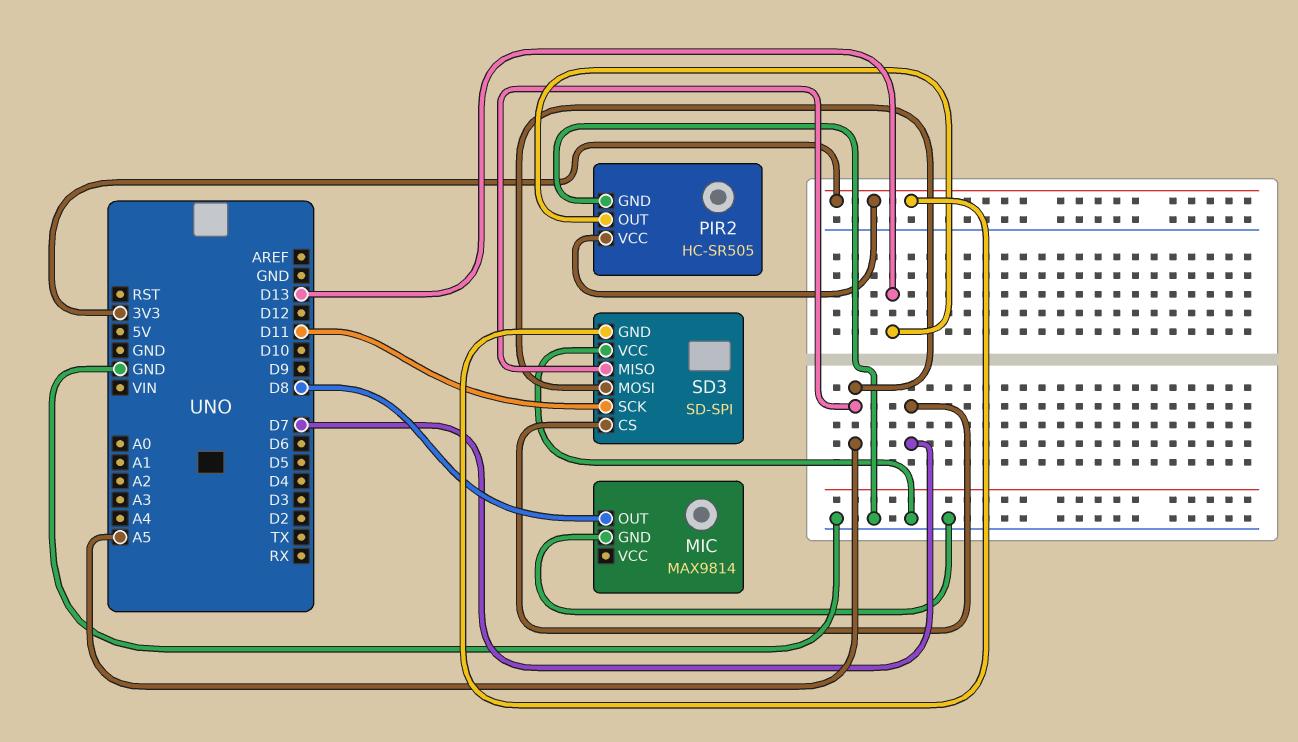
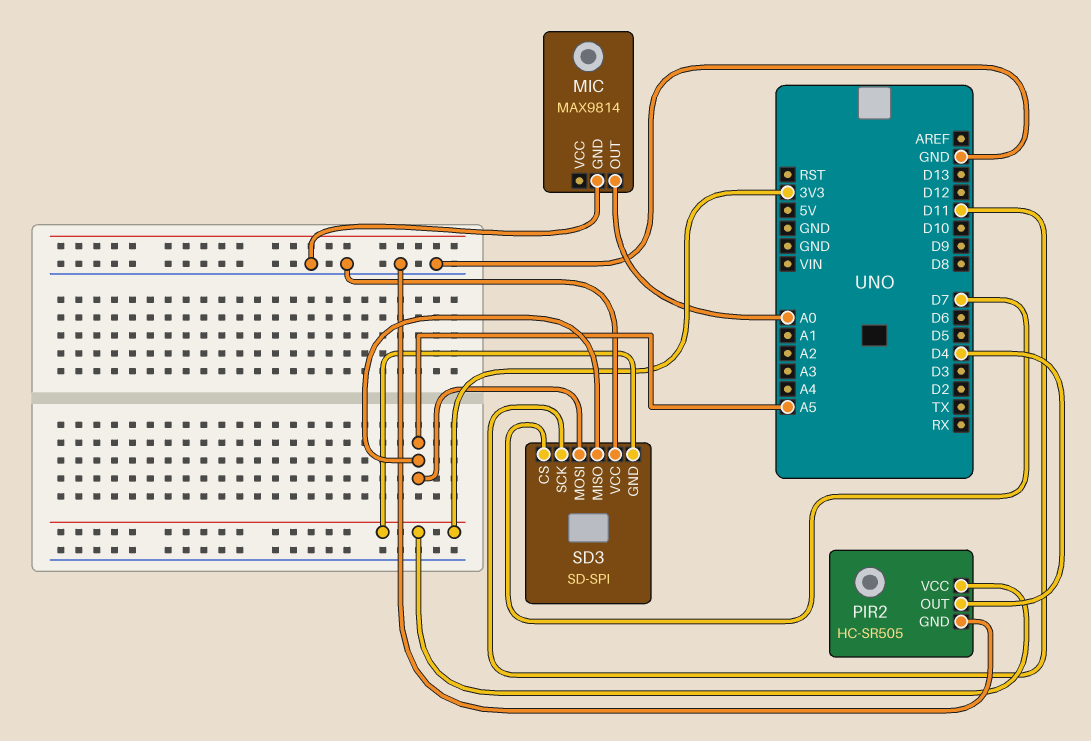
MIC pin OUT: D8 -> A0
PIR2 pin OUT: D13 -> D4

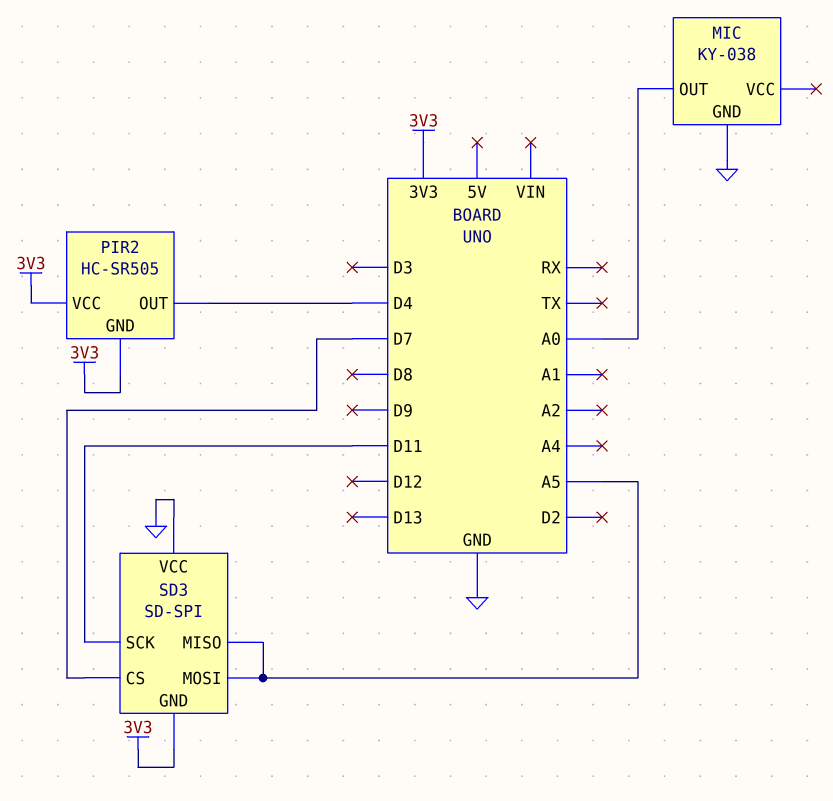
MIC: MAX9814 -> KY-038
PIR2 pin GND: GND -> 3V3

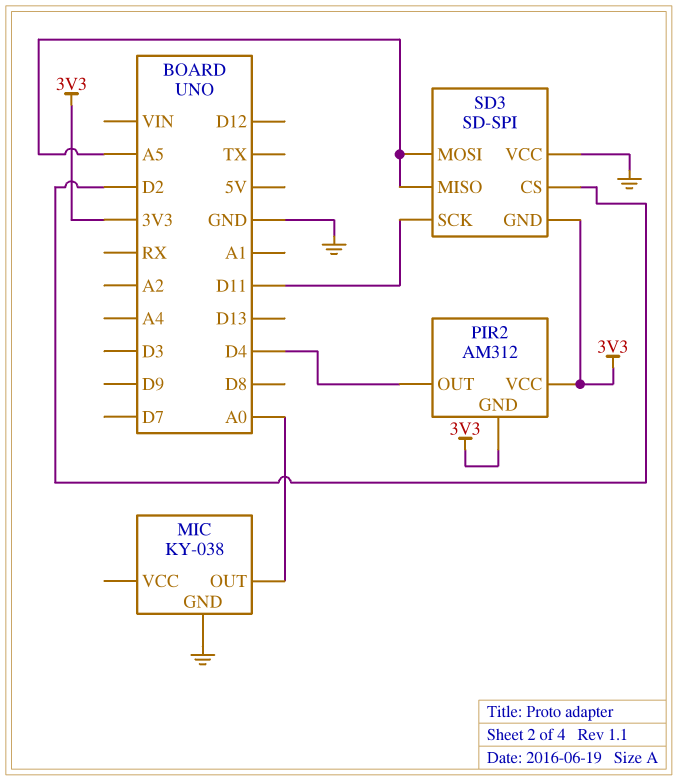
PIR2: HC-SR505 -> AM312
SD3 pin CS: D7 -> D2

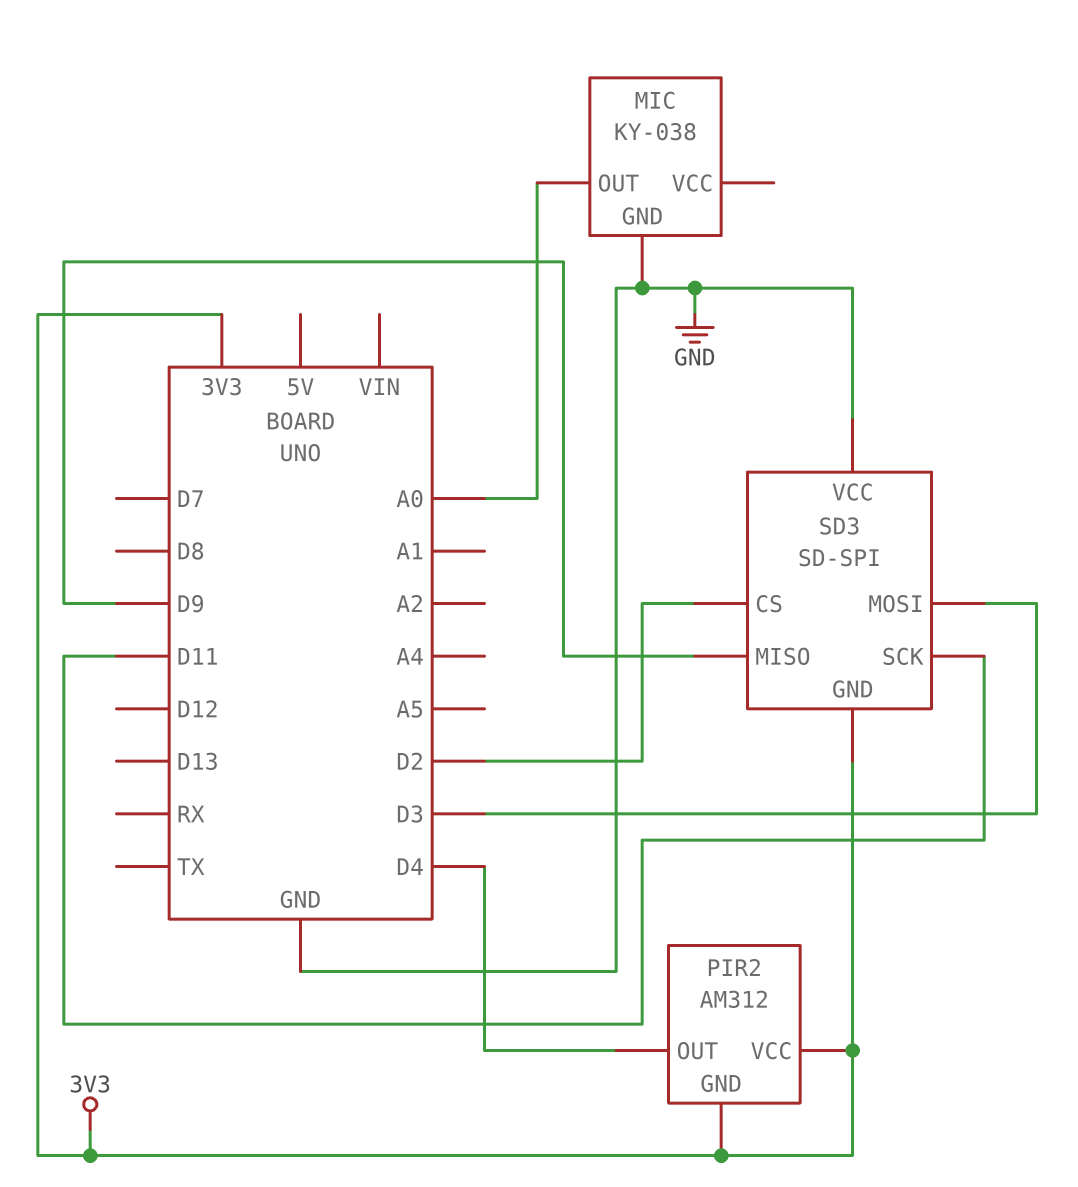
SD3 pin MISO: A5 -> D9
SD3 pin MOSI: A5 -> D3

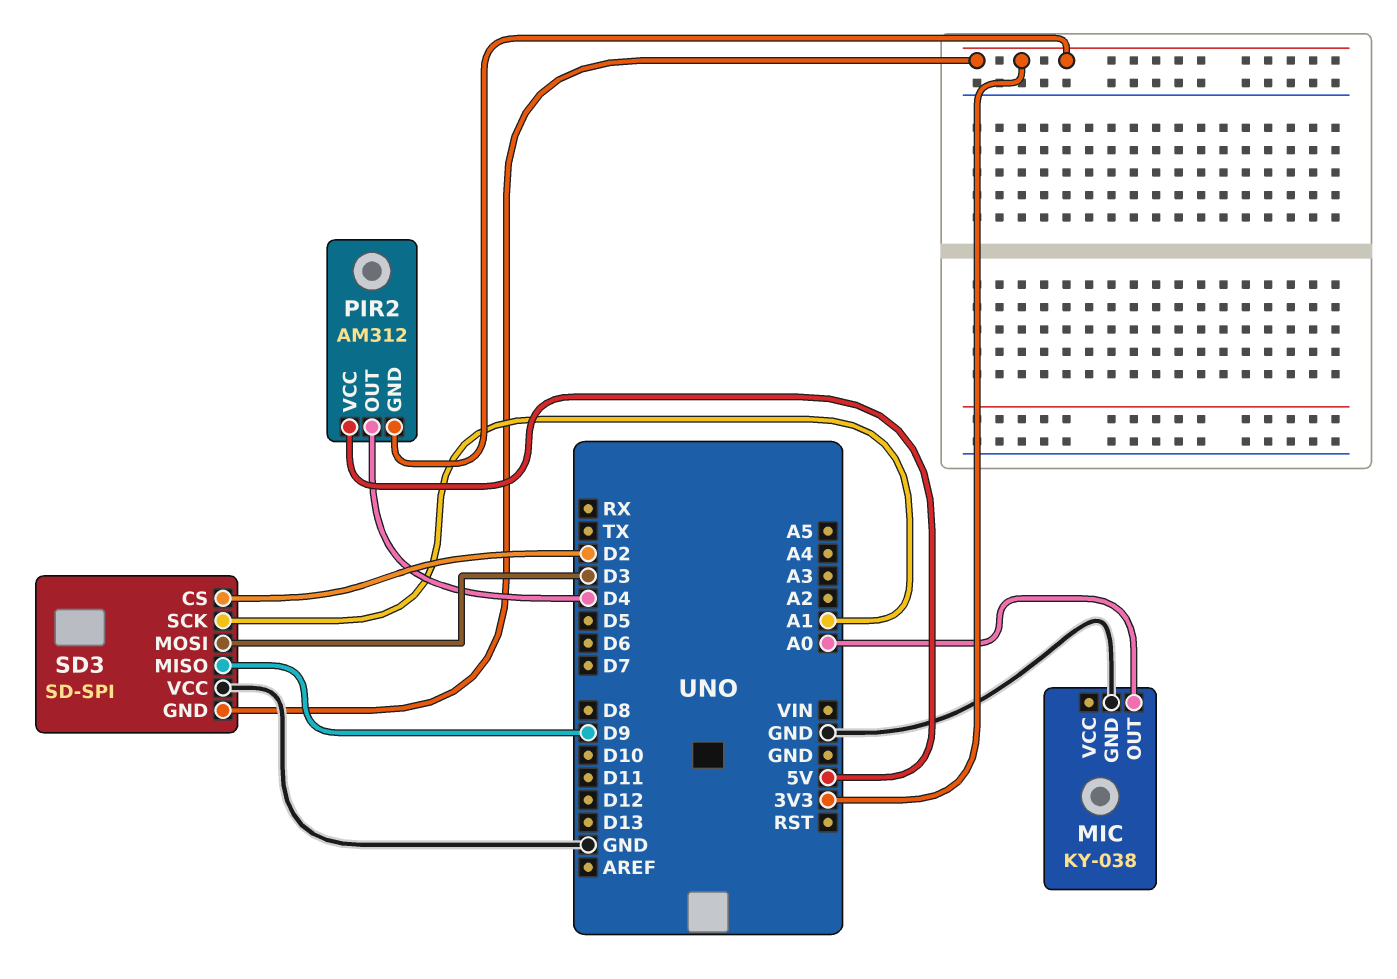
PIR2 pin VCC: 3V3 -> 5V
SD3 pin SCK: D11 -> A1

